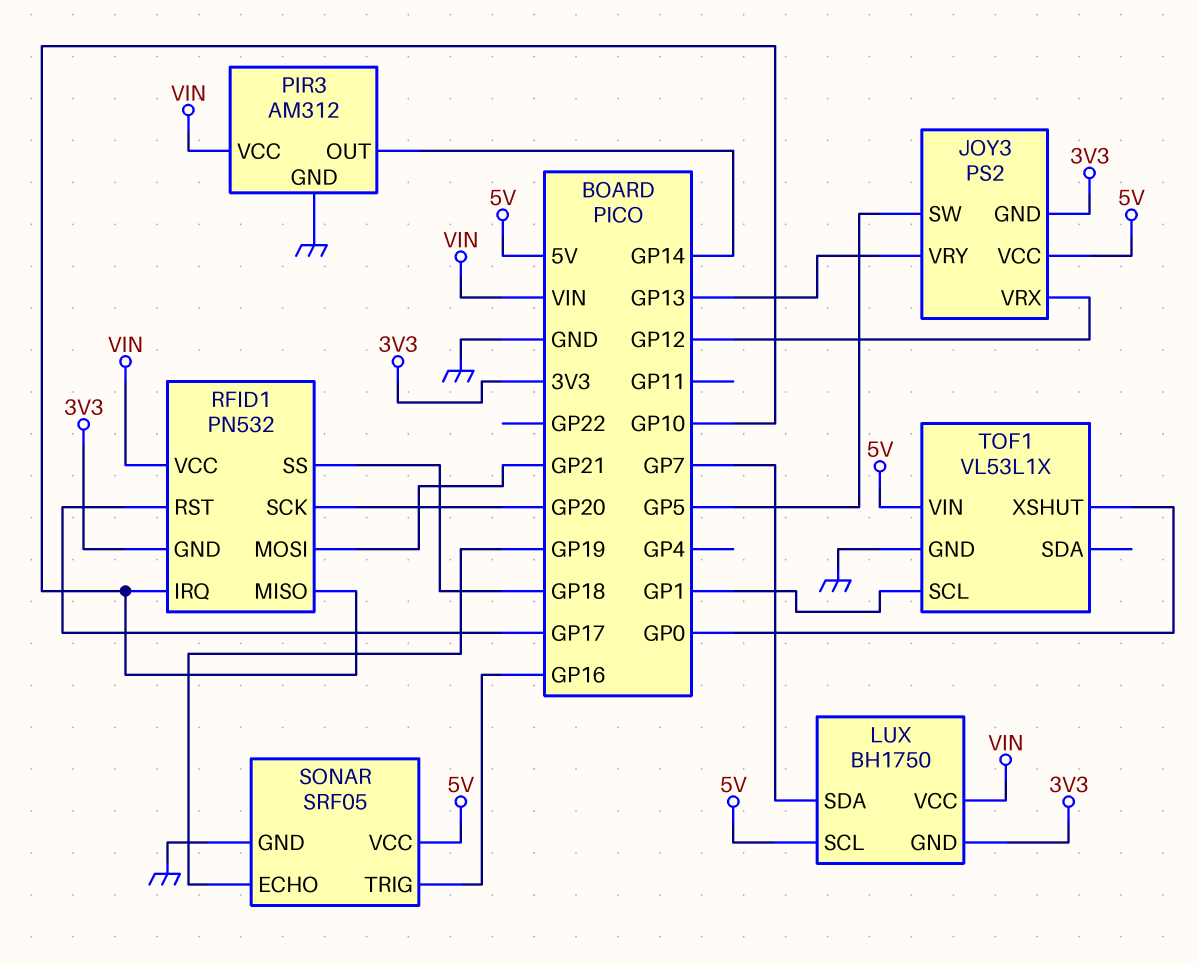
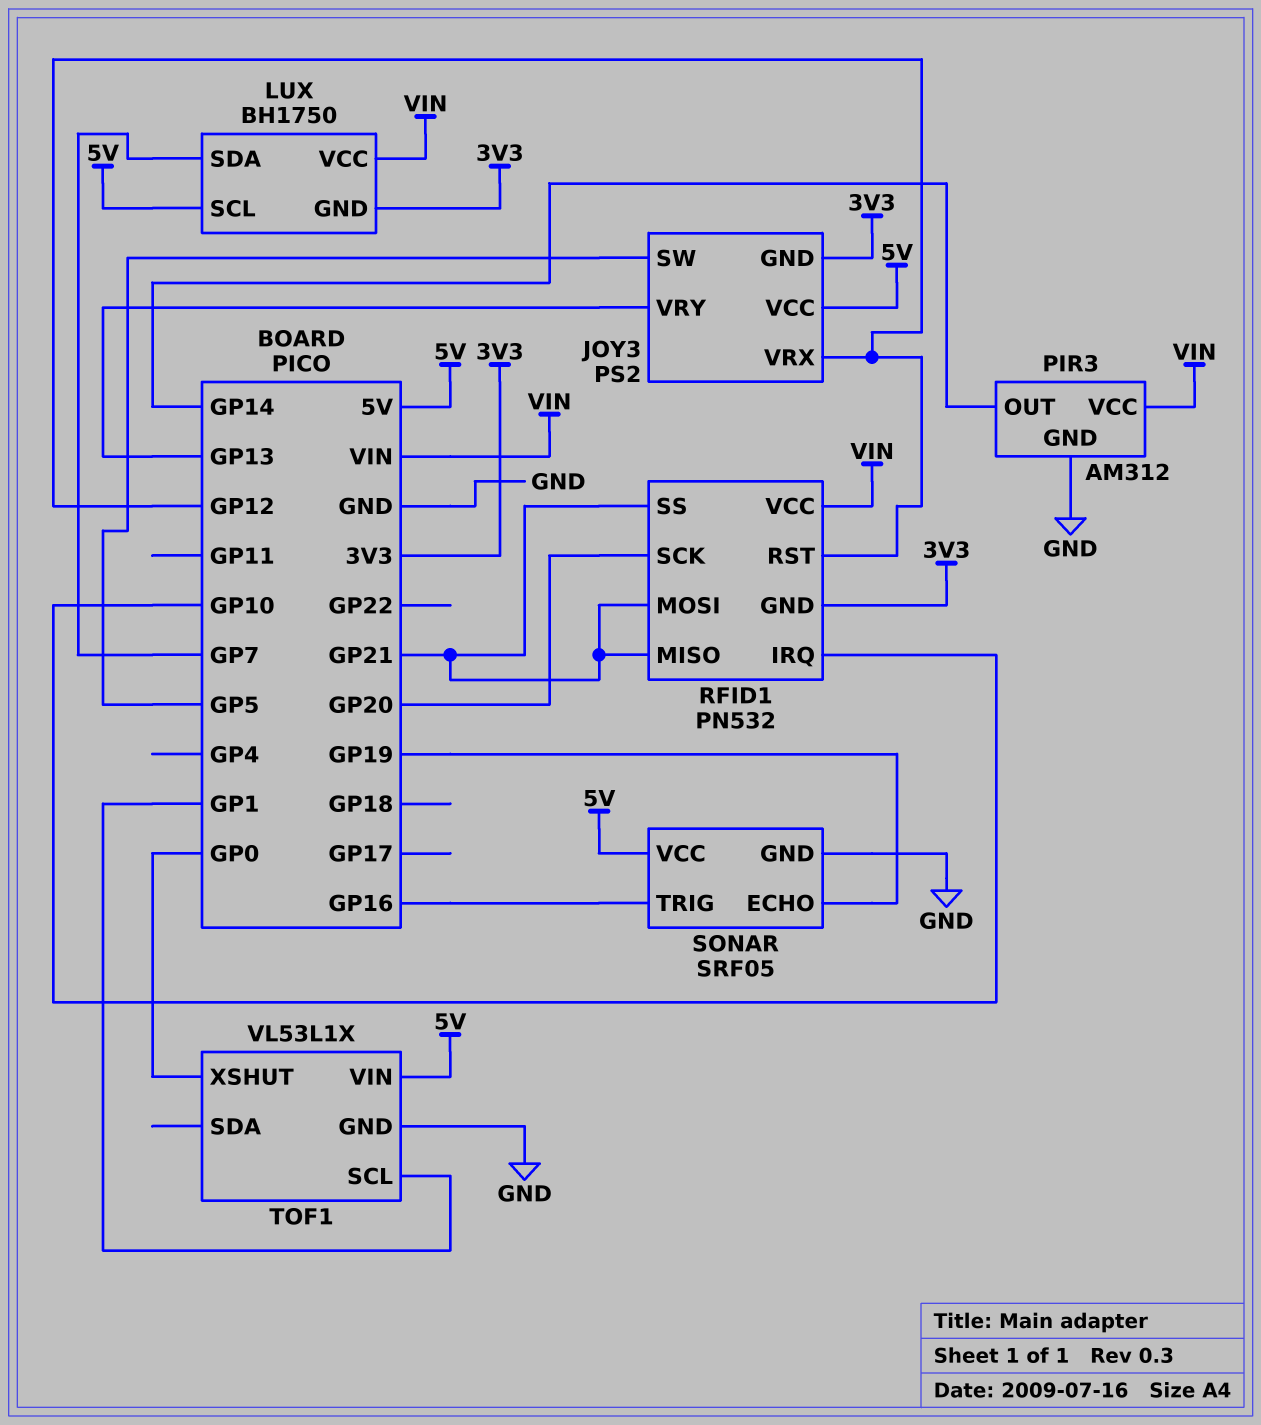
RFID1 pin MISO: GP10 -> GP21
RFID1 pin RST: GP17 -> GP12
RFID1 pin SS: GP18 -> GP21

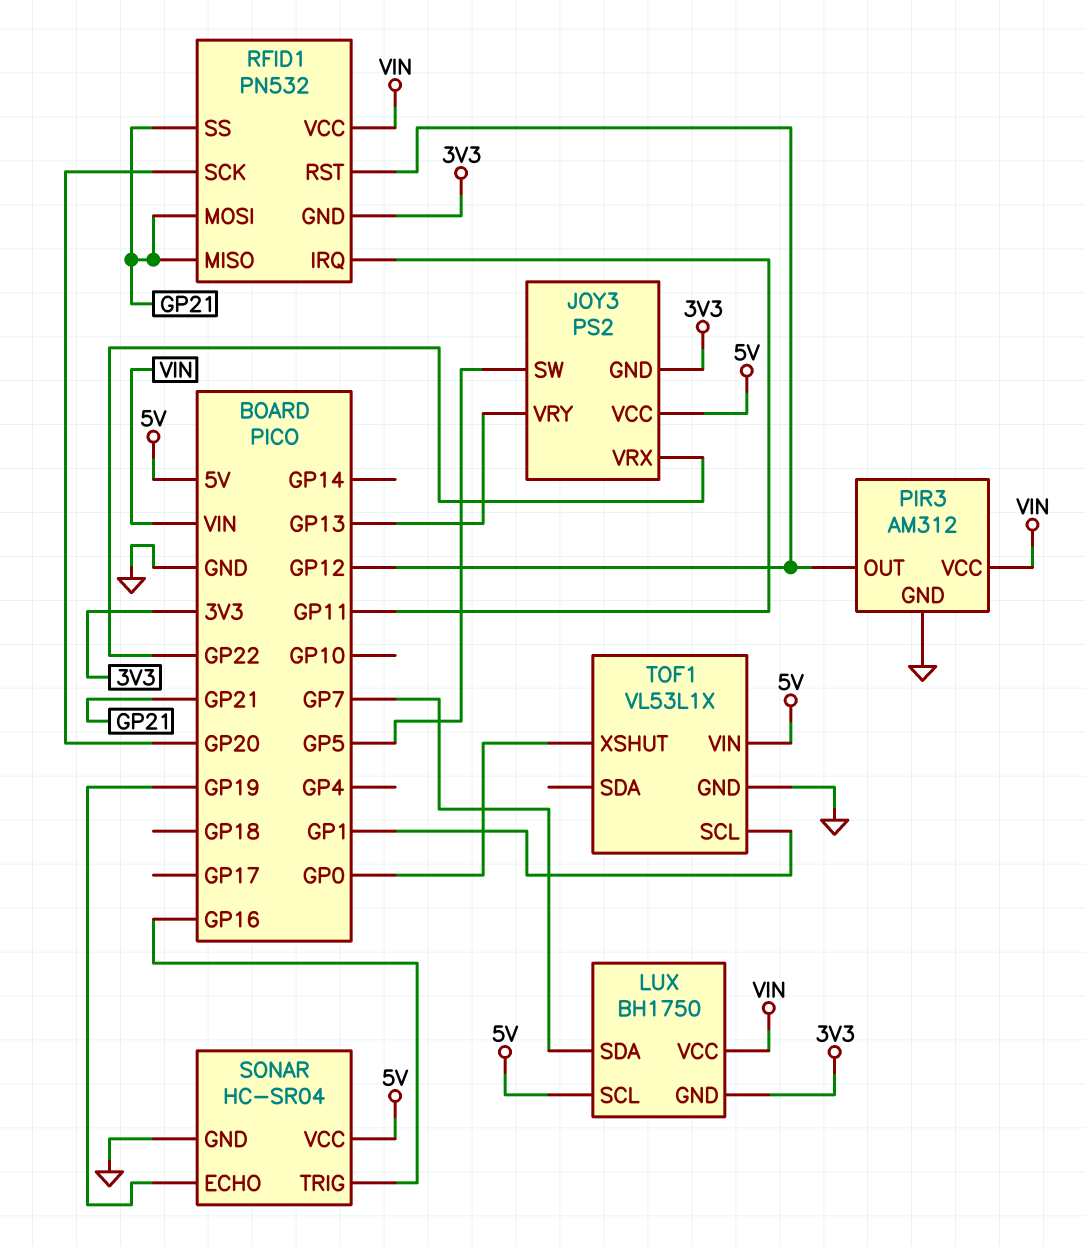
JOY3 pin VRX: GP12 -> GP22
PIR3 pin OUT: GP14 -> GP12
RFID1 pin IRQ: GP10 -> GP11
SONAR: SRF05 -> HC-SR04

